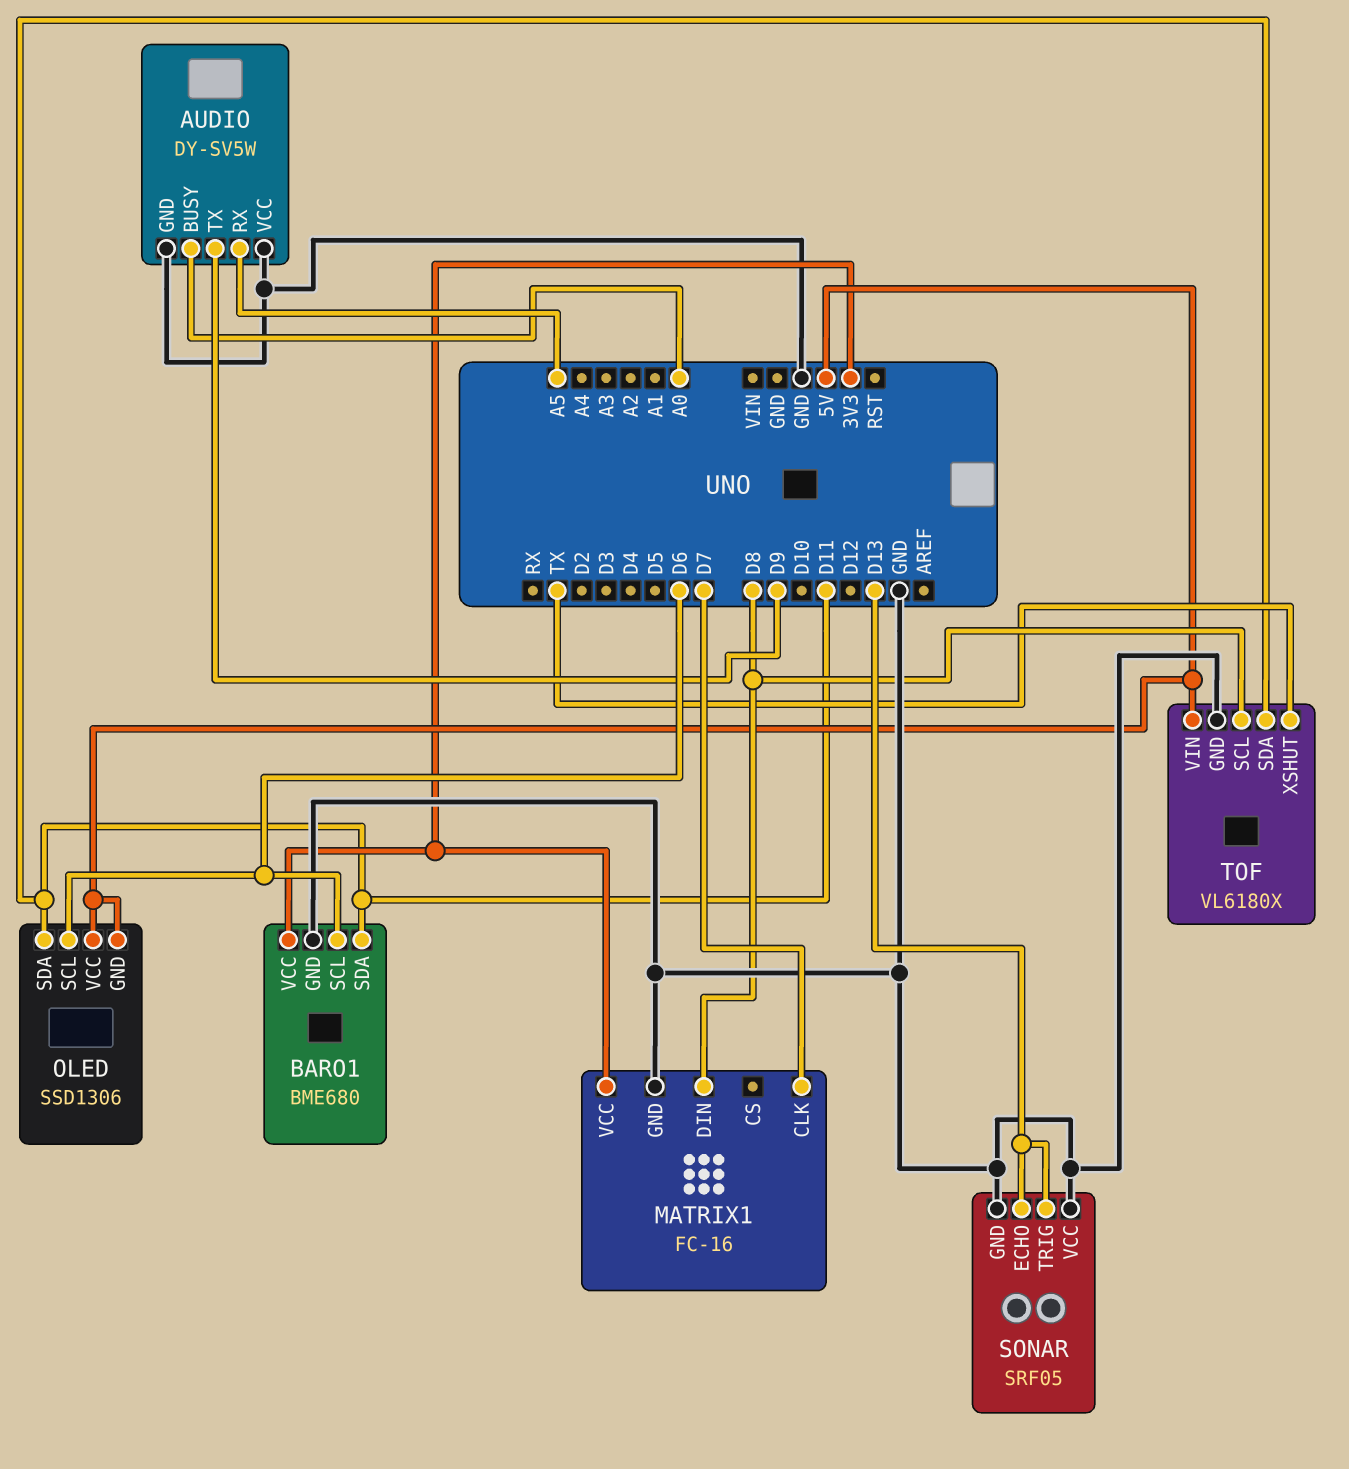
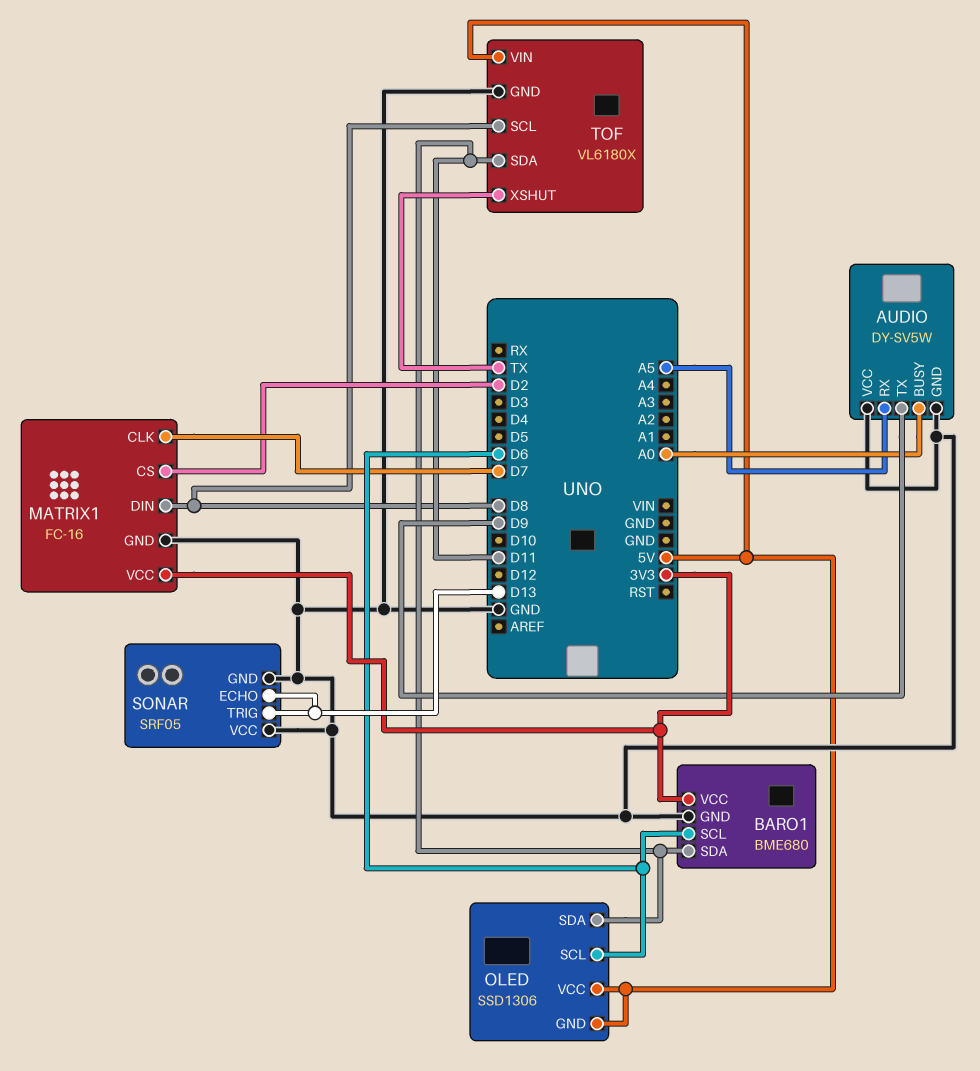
MATRIX1 pin CS: none -> D2

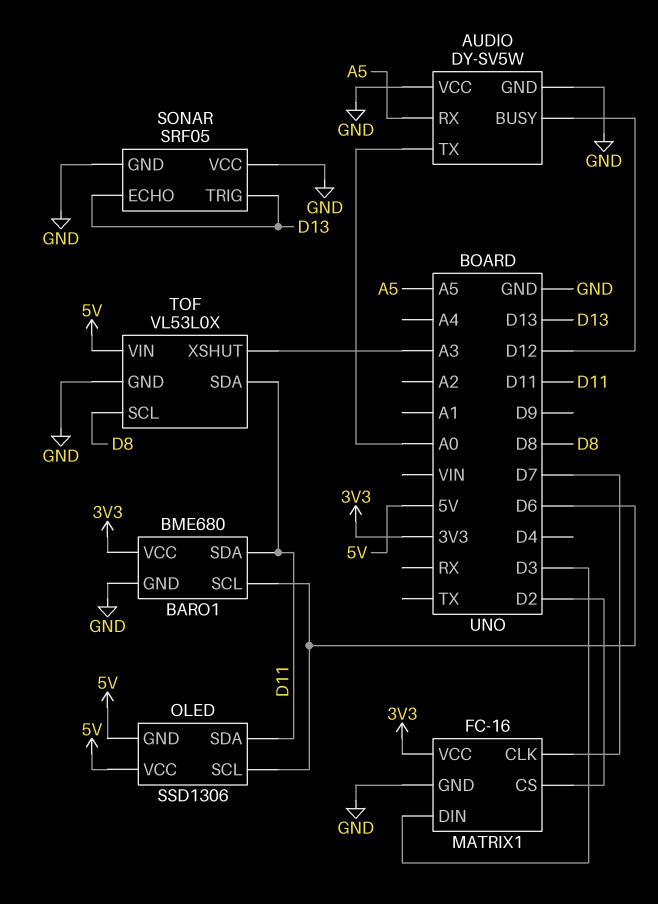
AUDIO pin BUSY: A0 -> D12
AUDIO pin TX: D9 -> A0
MATRIX1 pin DIN: D8 -> D3
TOF: VL6180X -> VL53L0X
TOF pin XSHUT: TX -> A3

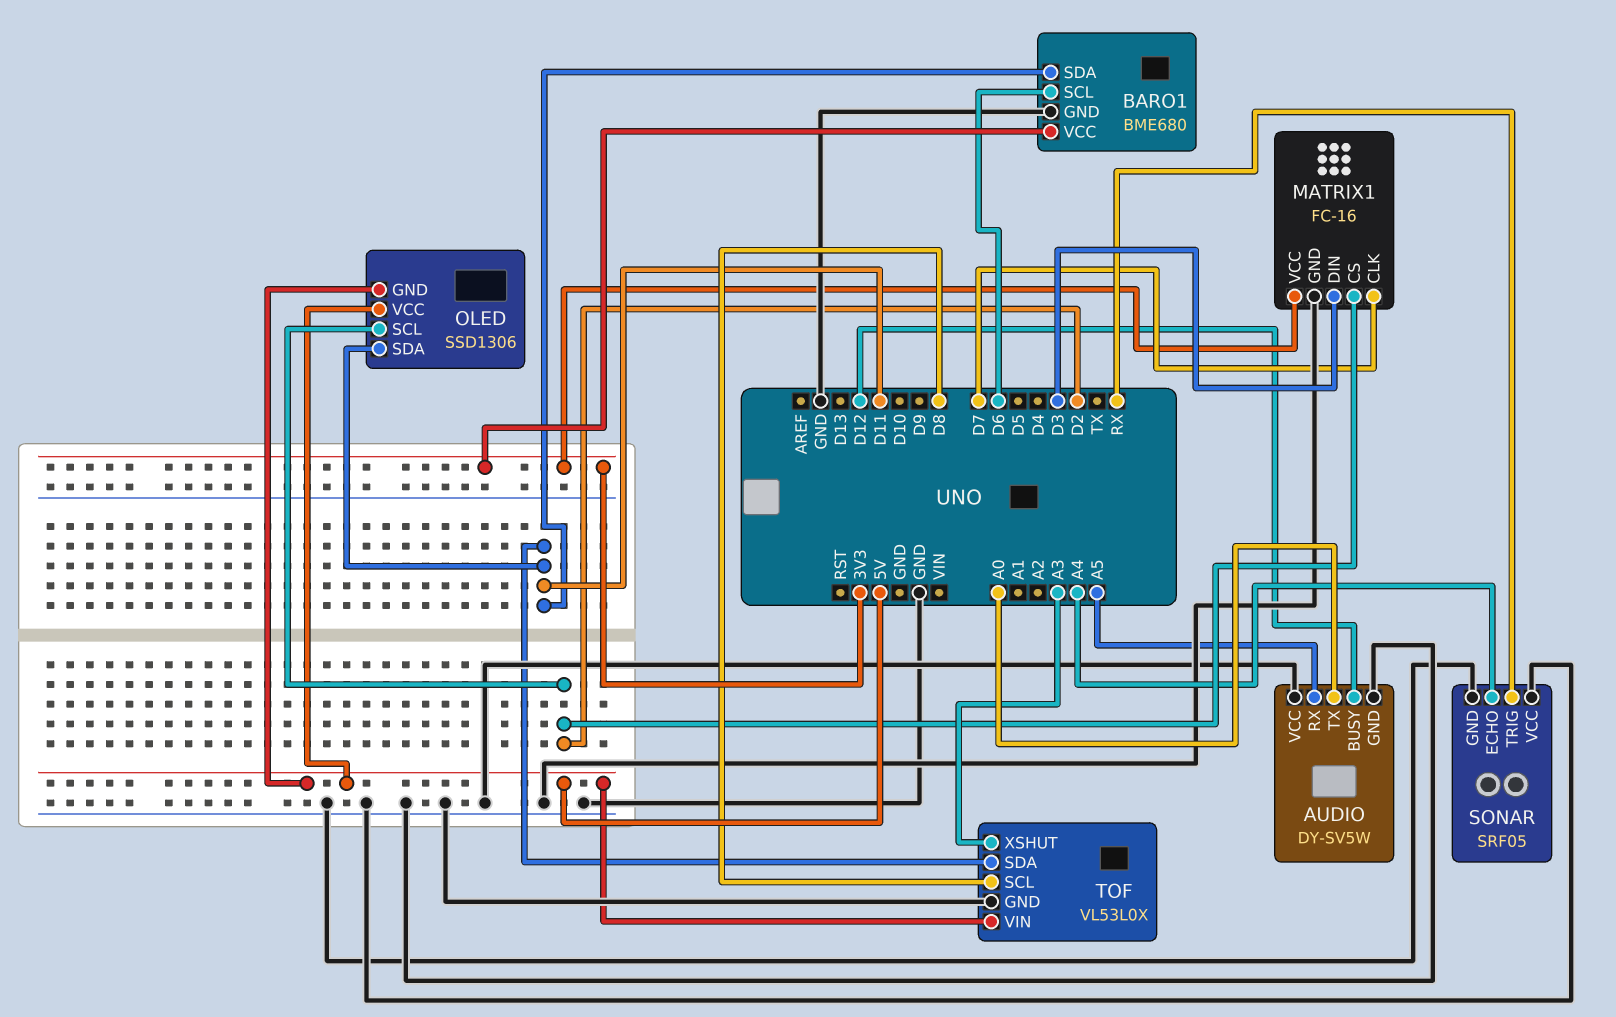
OLED pin SCL: D6 -> D2
SONAR pin ECHO: D13 -> A4
SONAR pin TRIG: D13 -> RX

